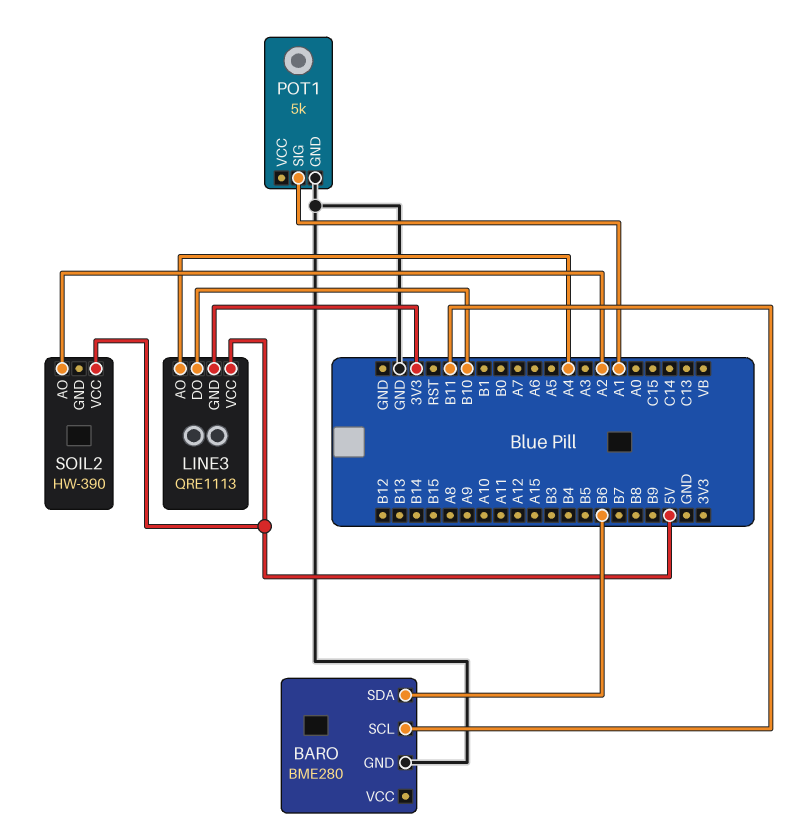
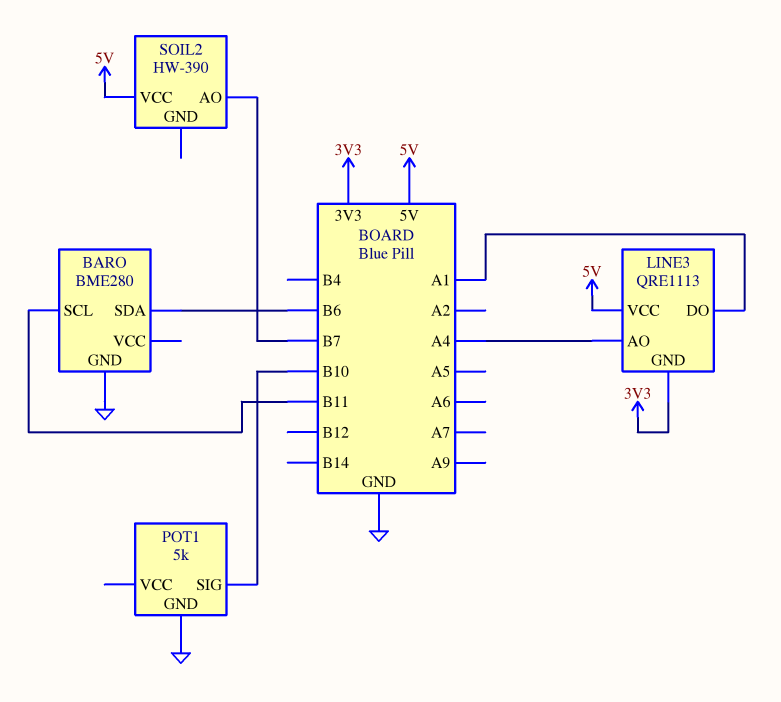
LINE3 pin DO: B10 -> A1
POT1 pin SIG: A1 -> B10
SOIL2 pin AO: A2 -> B7

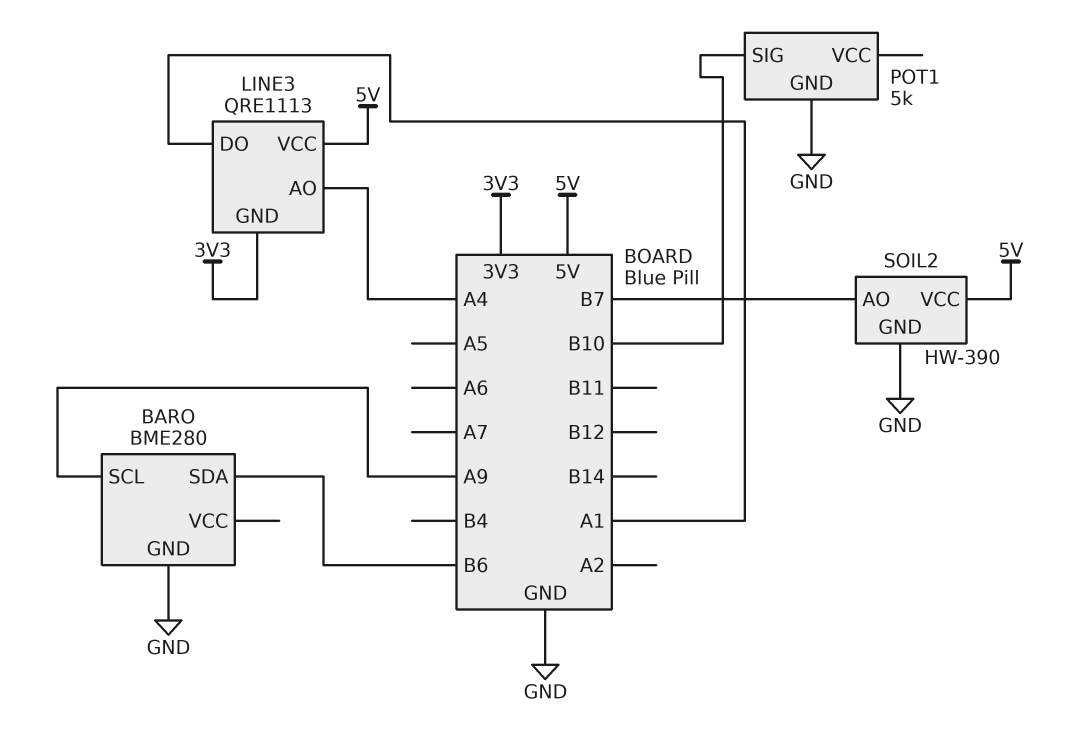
BARO pin SCL: B11 -> A9
SOIL2 pin GND: none -> GND

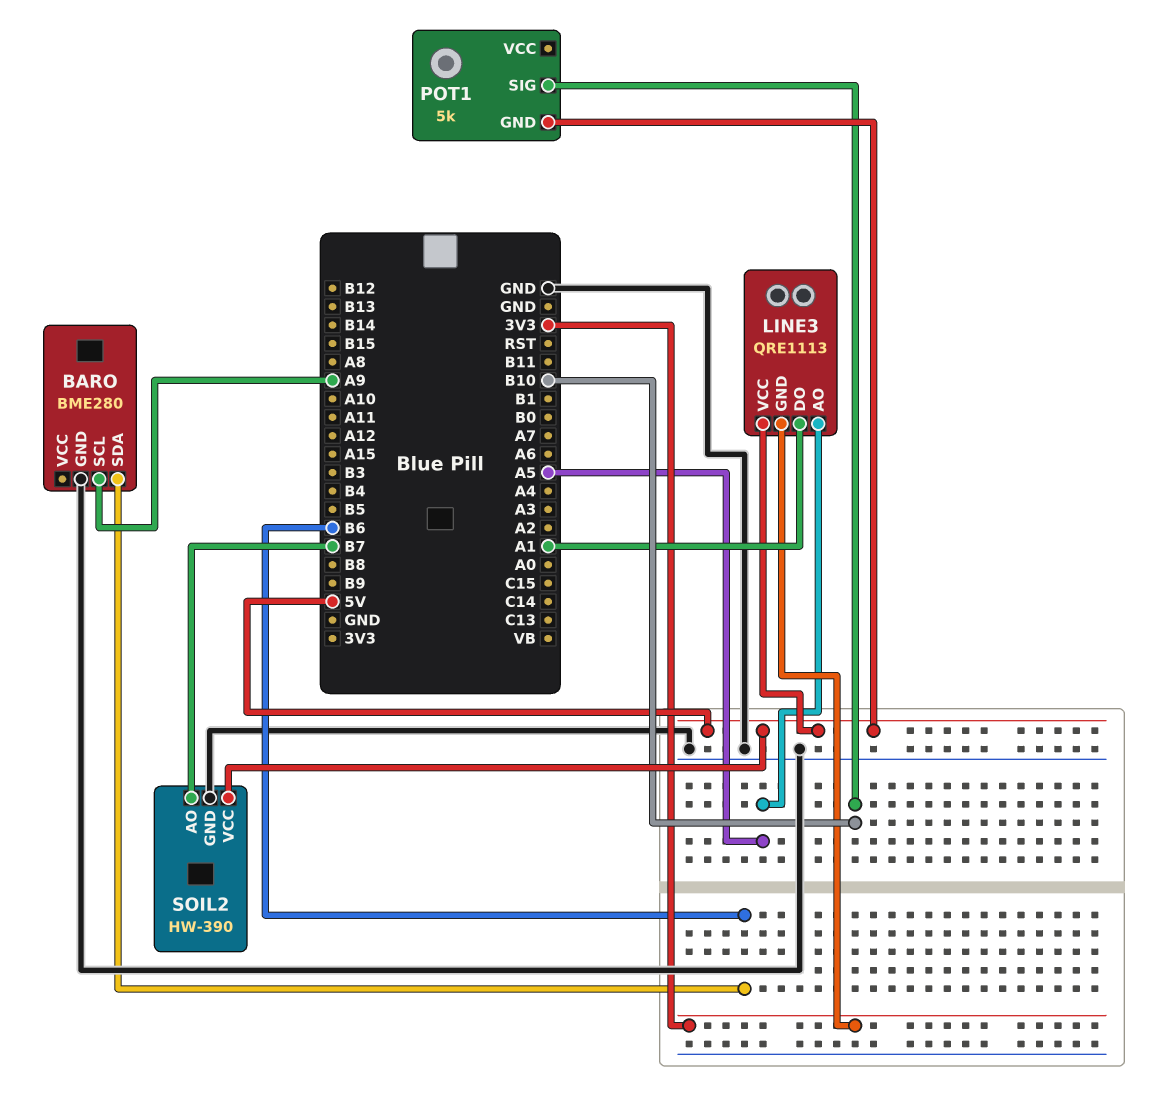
LINE3 pin AO: A4 -> A5
POT1 pin GND: GND -> 5V

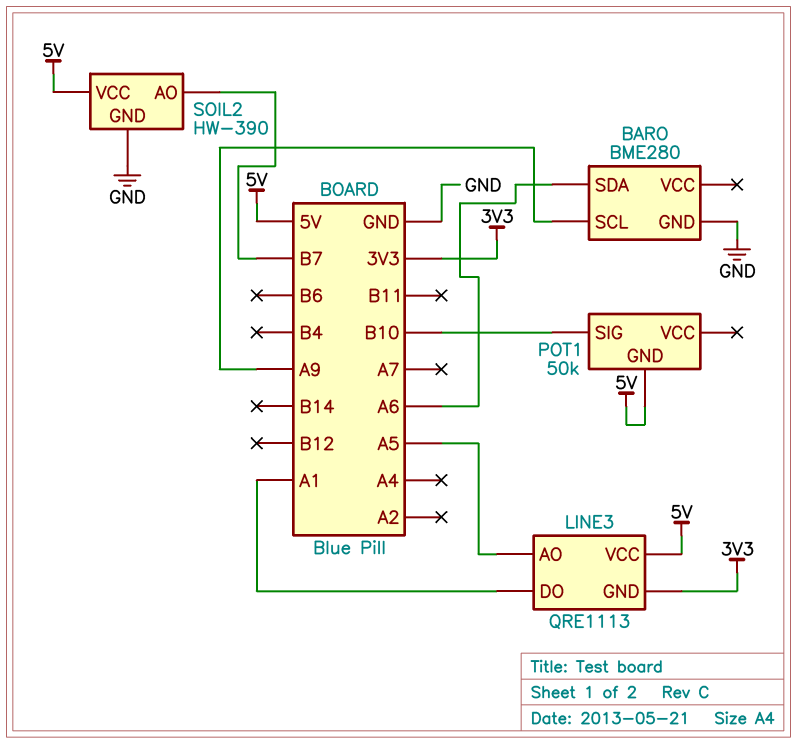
BARO pin SDA: B6 -> A6
POT1: 5k -> 50k

